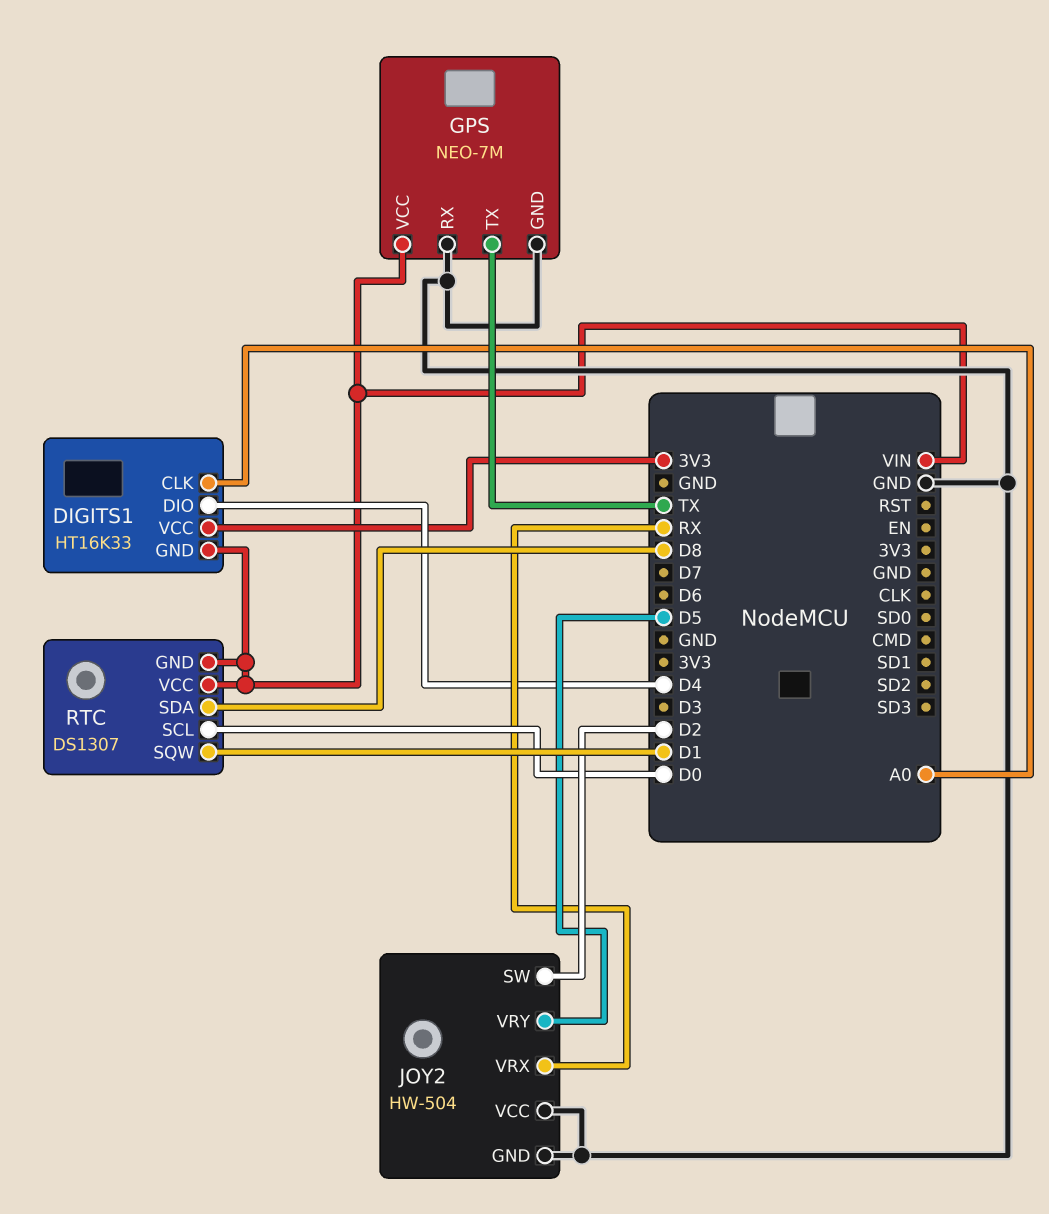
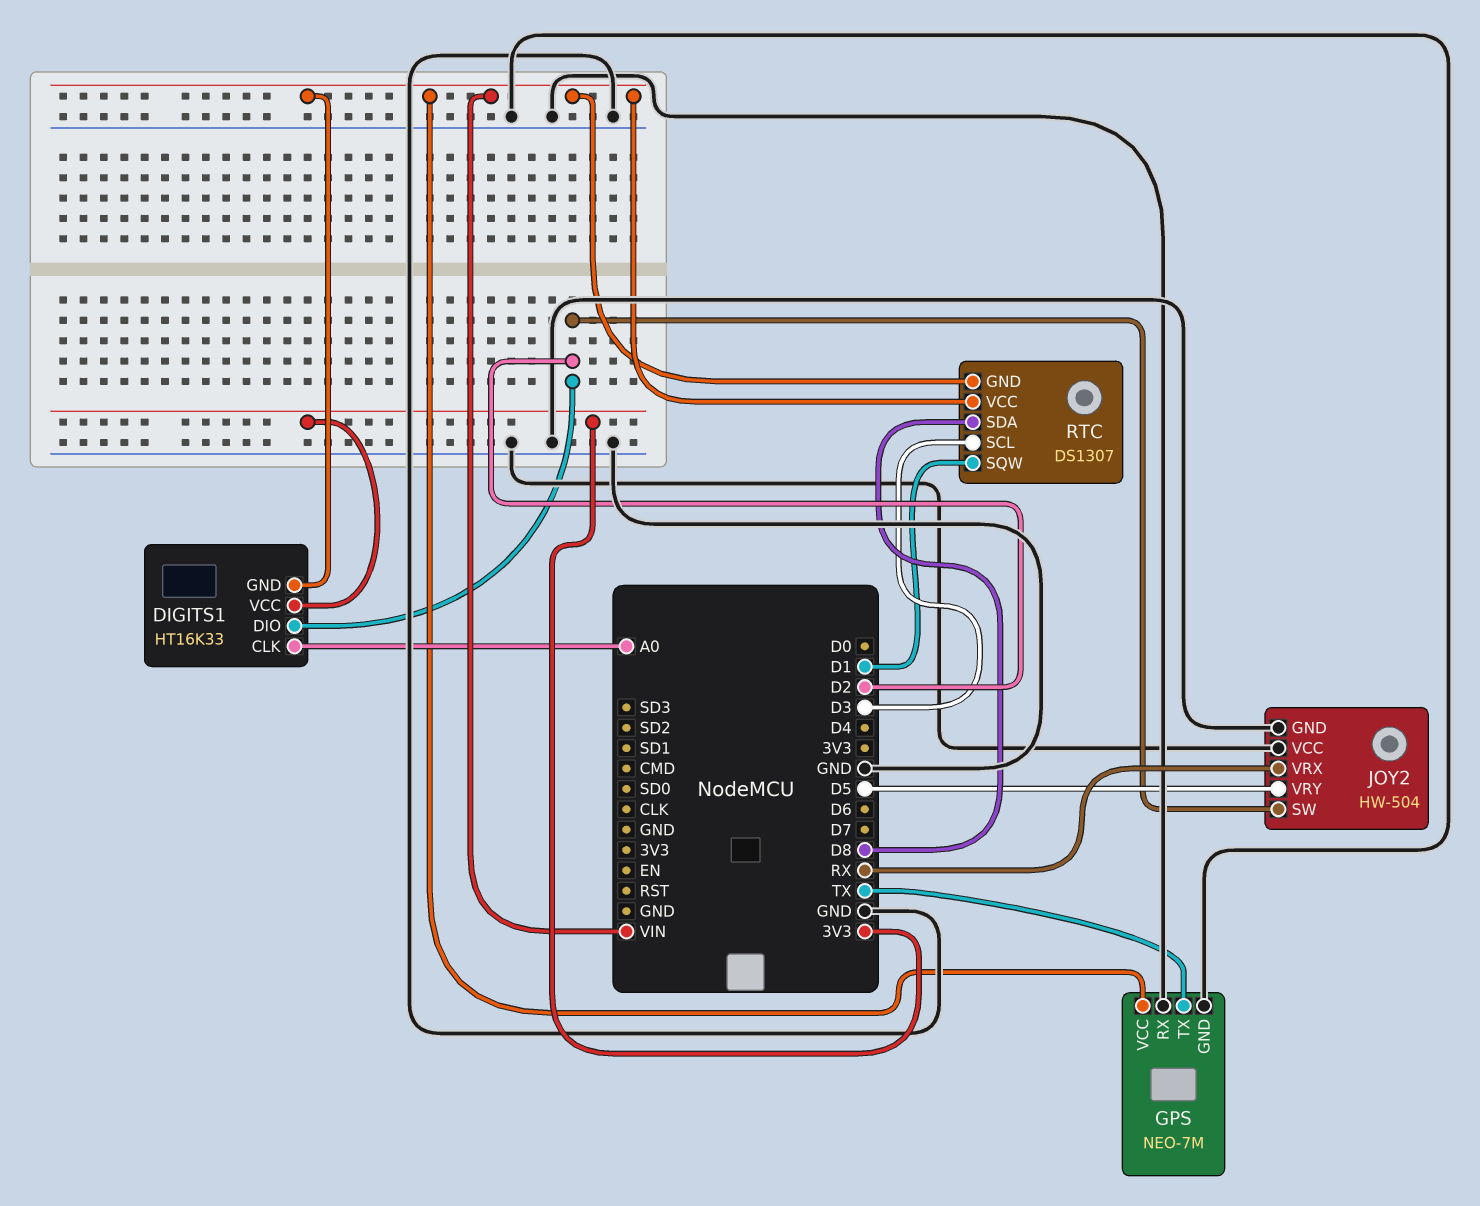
DIGITS1 pin DIO: D4 -> D2
RTC pin SCL: D0 -> D3

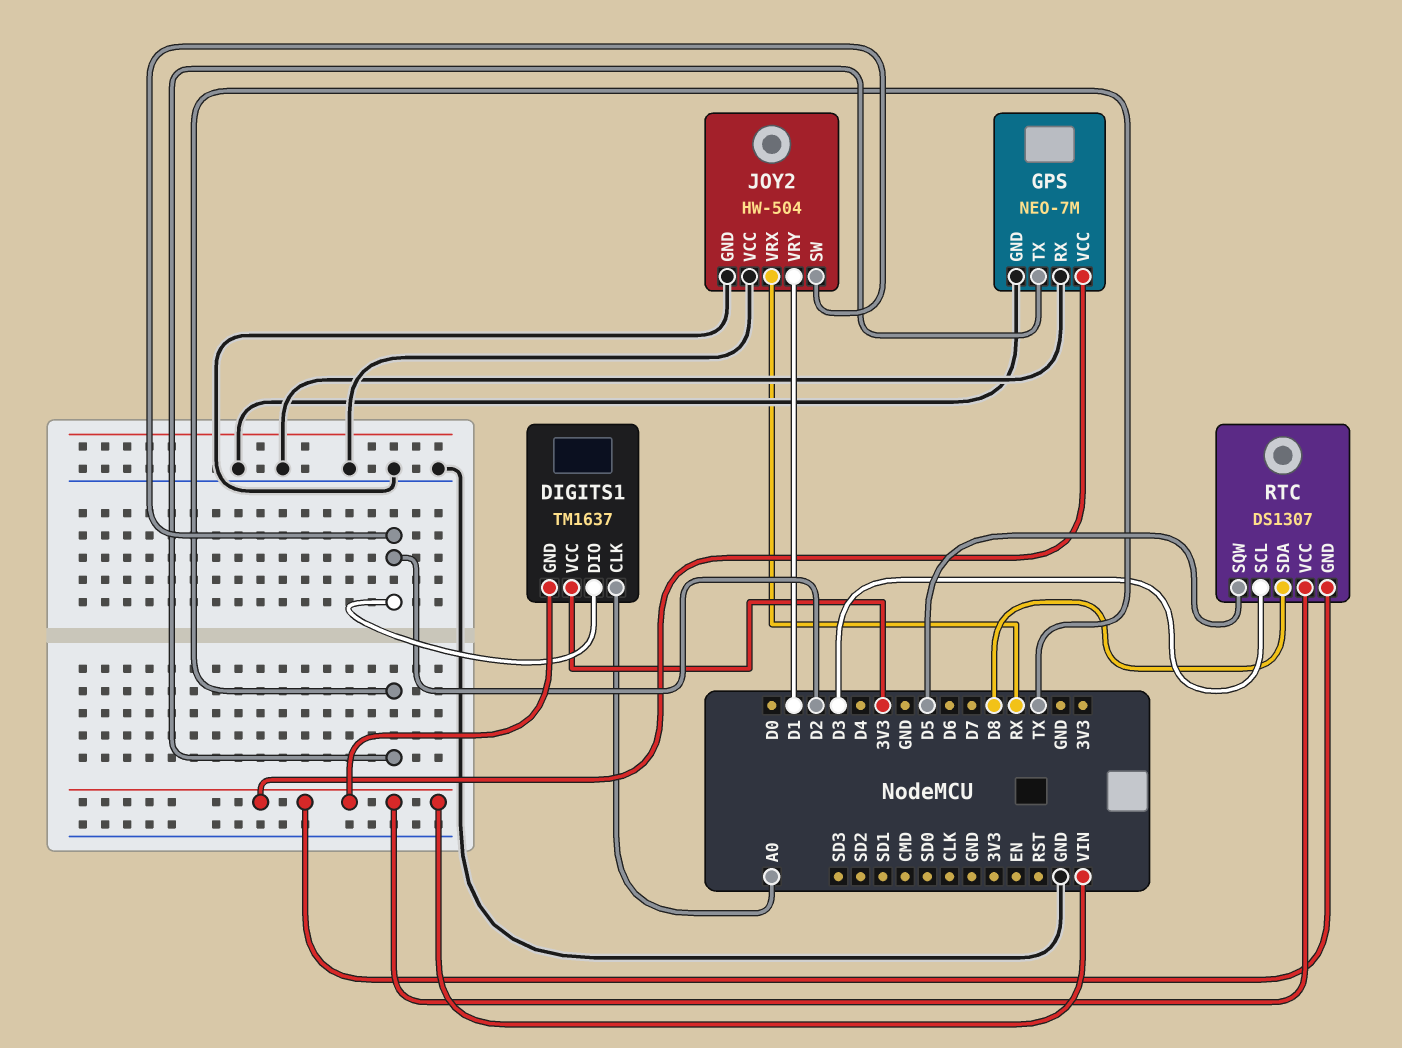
DIGITS1: HT16K33 -> TM1637
JOY2 pin VRY: D5 -> D1
RTC pin SQW: D1 -> D5

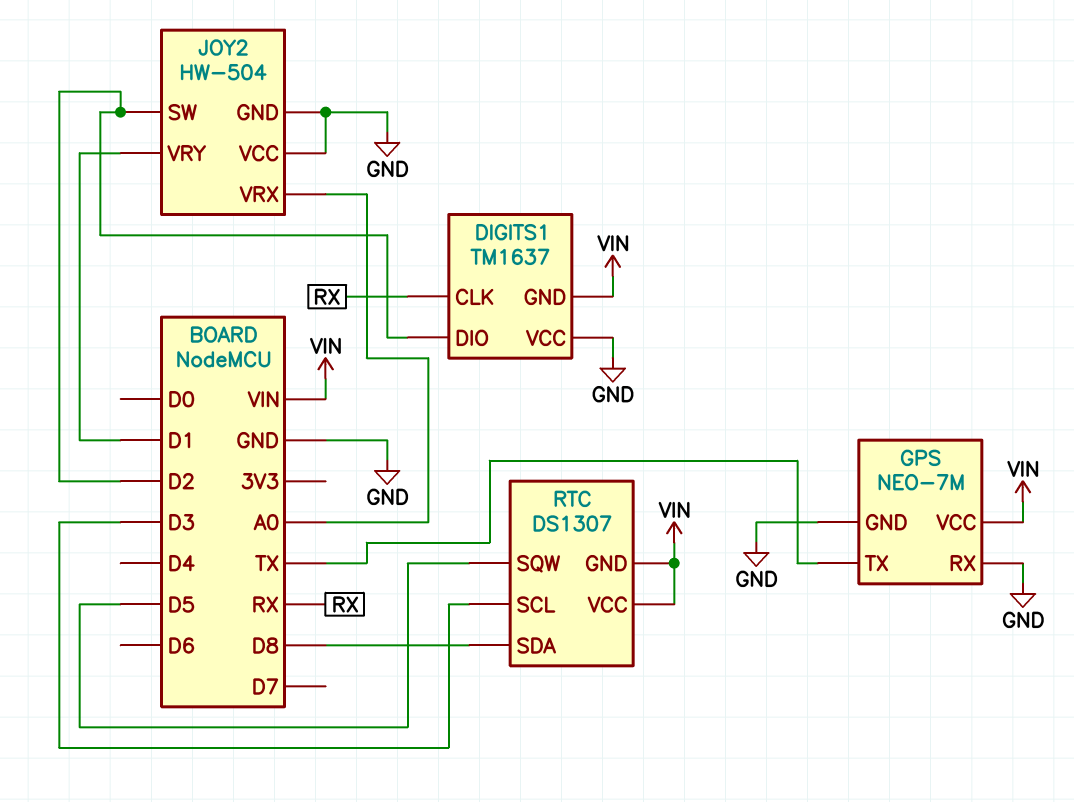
DIGITS1 pin CLK: A0 -> RX
DIGITS1 pin VCC: 3V3 -> GND
JOY2 pin VRX: RX -> A0

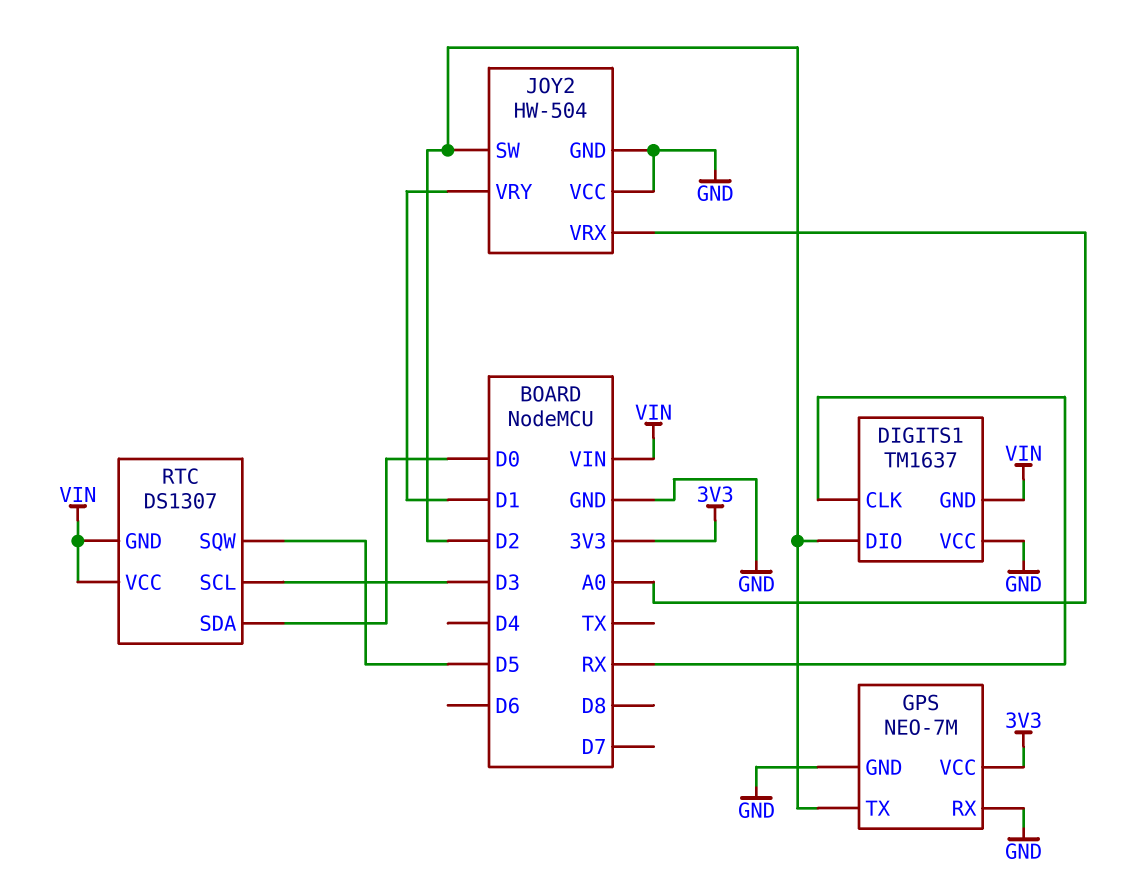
GPS pin TX: TX -> D2
GPS pin VCC: VIN -> 3V3
RTC pin SDA: D8 -> D0

